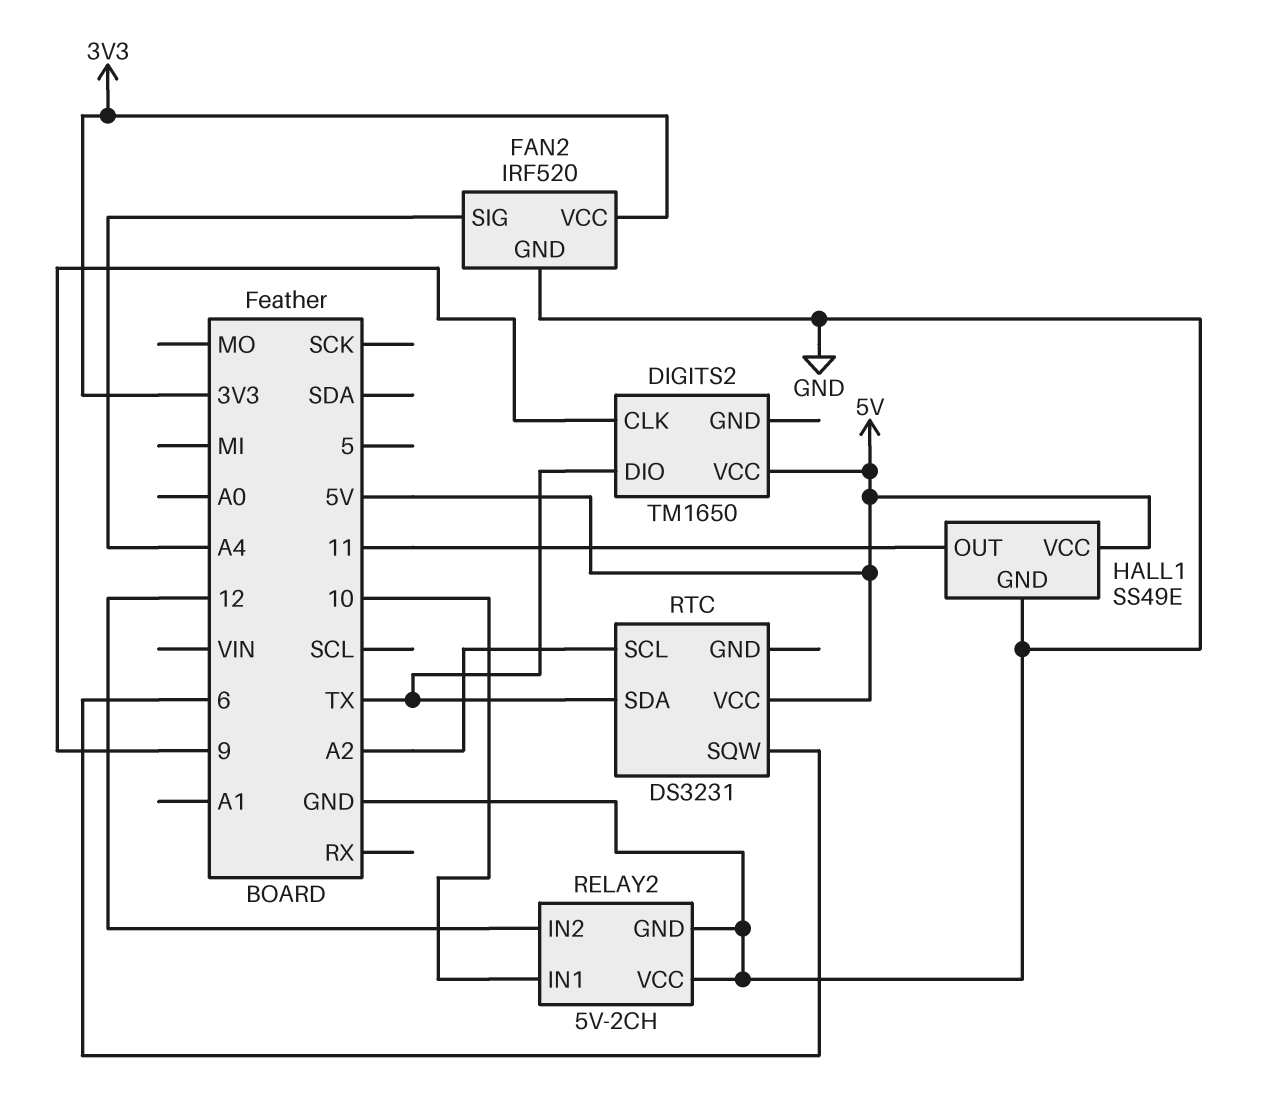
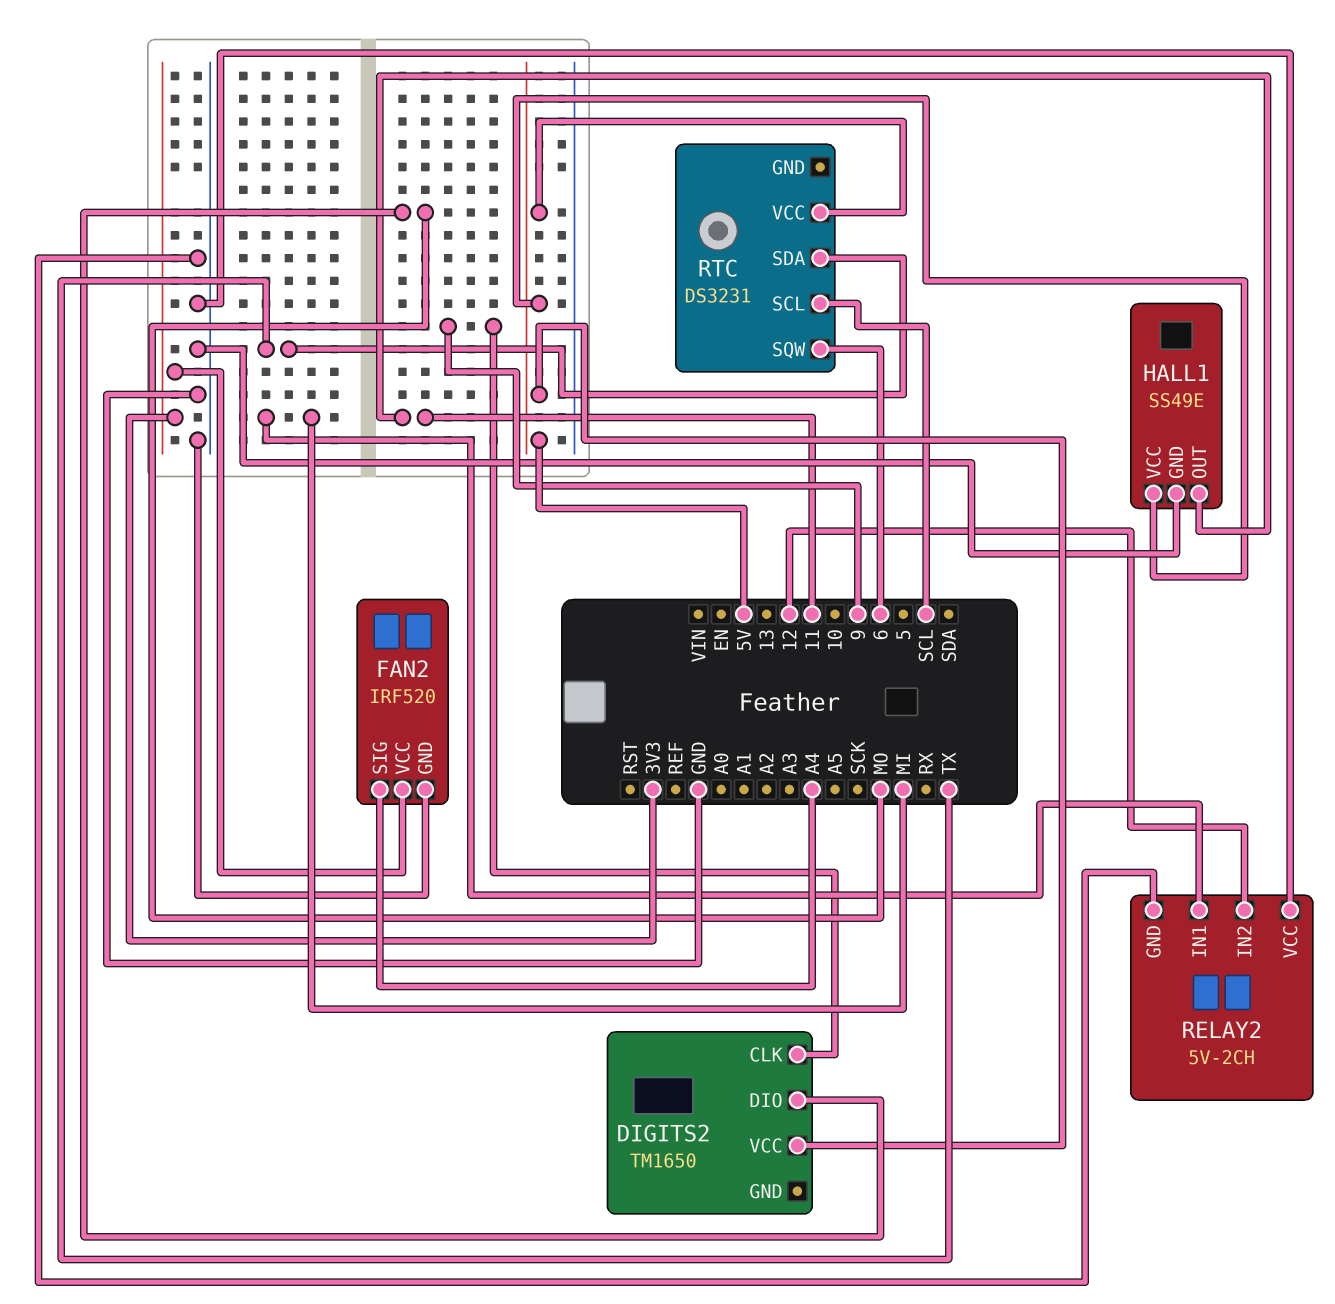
DIGITS2 pin DIO: TX -> MO
RELAY2 pin IN1: 10 -> MI
RTC pin SCL: A2 -> SCL

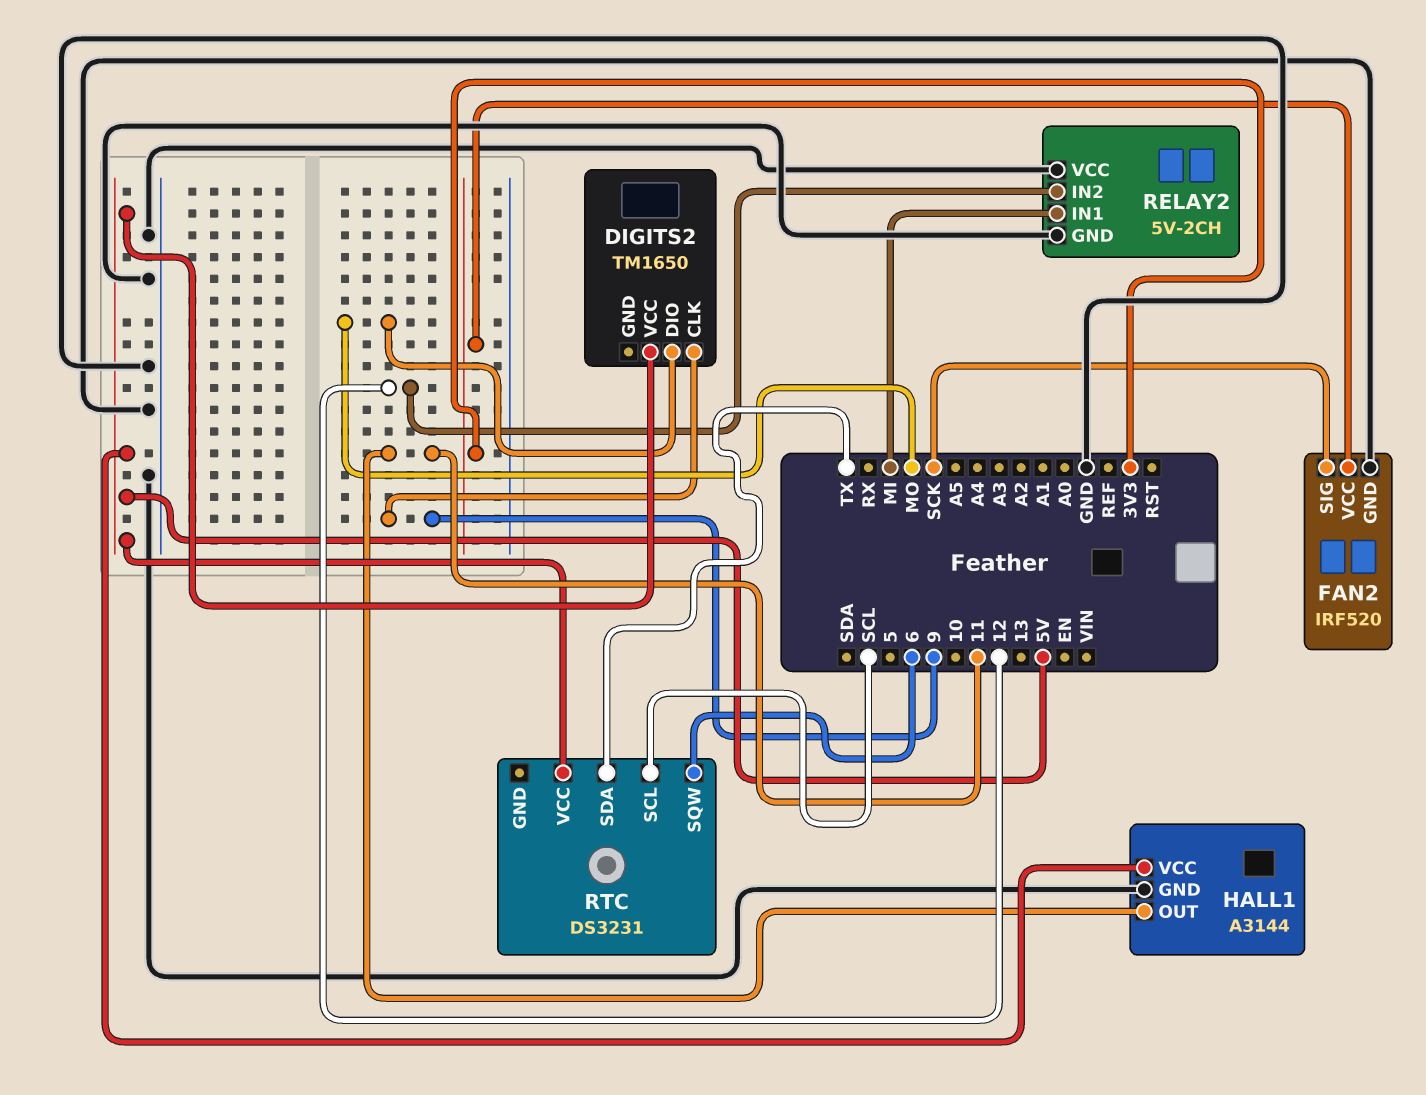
FAN2 pin SIG: A4 -> SCK
HALL1: SS49E -> A3144

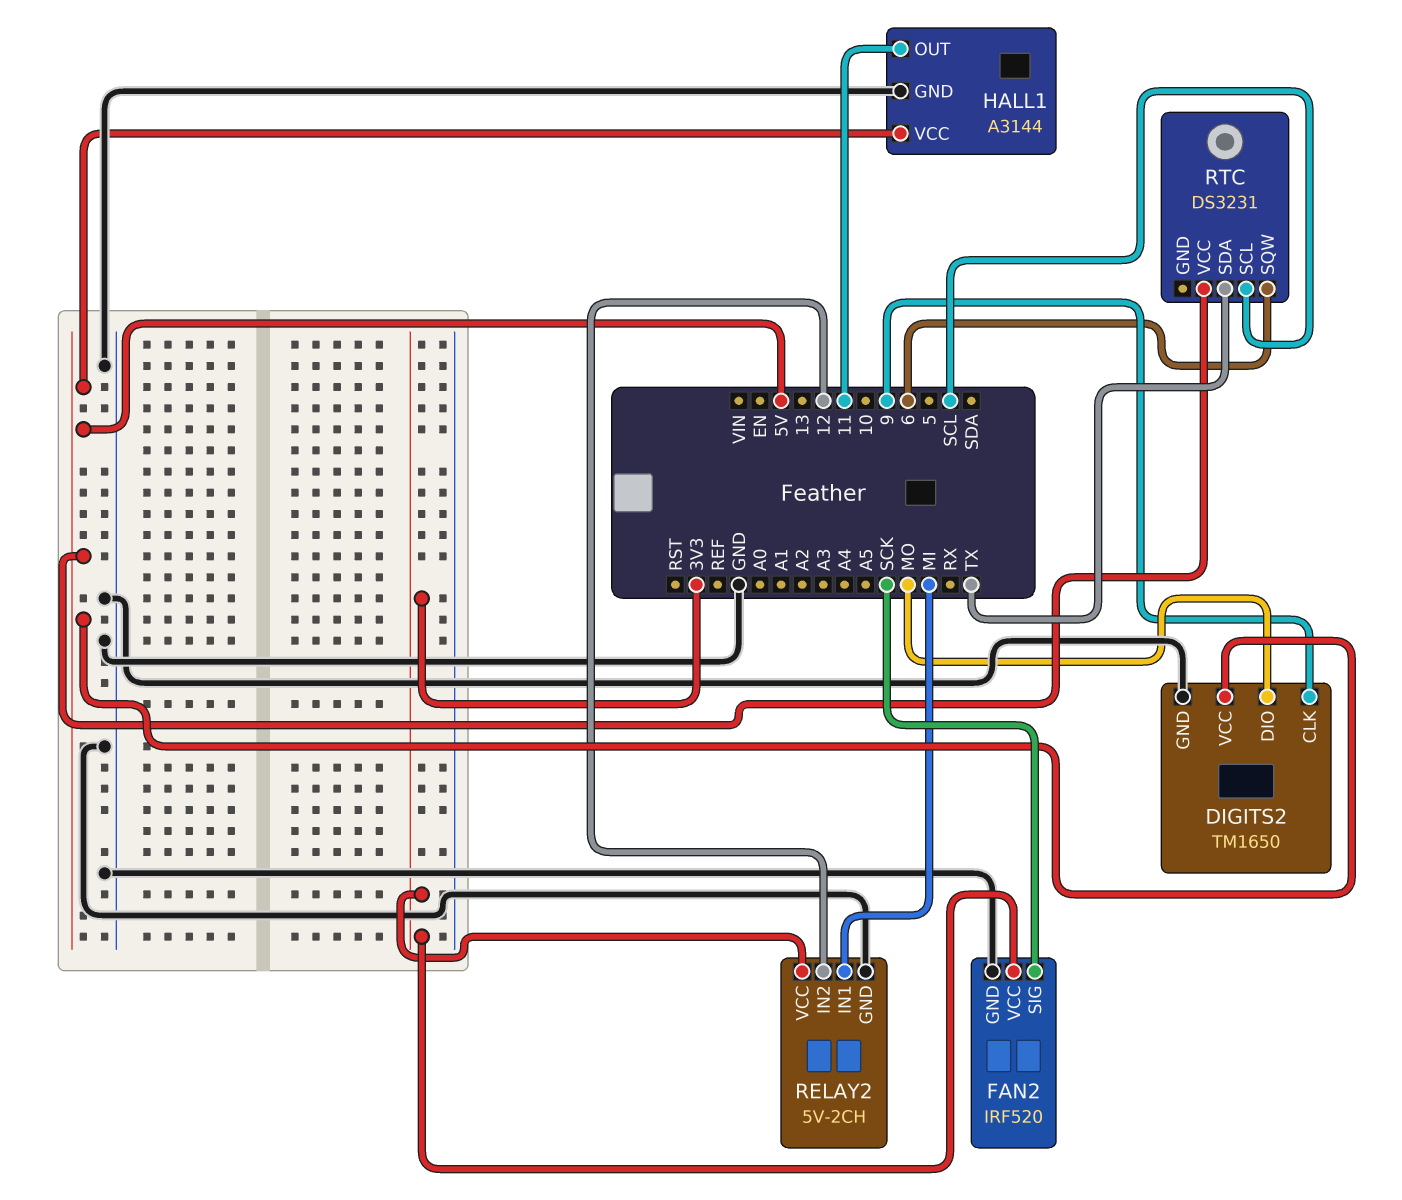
DIGITS2 pin GND: none -> GND
RELAY2 pin VCC: GND -> 3V3

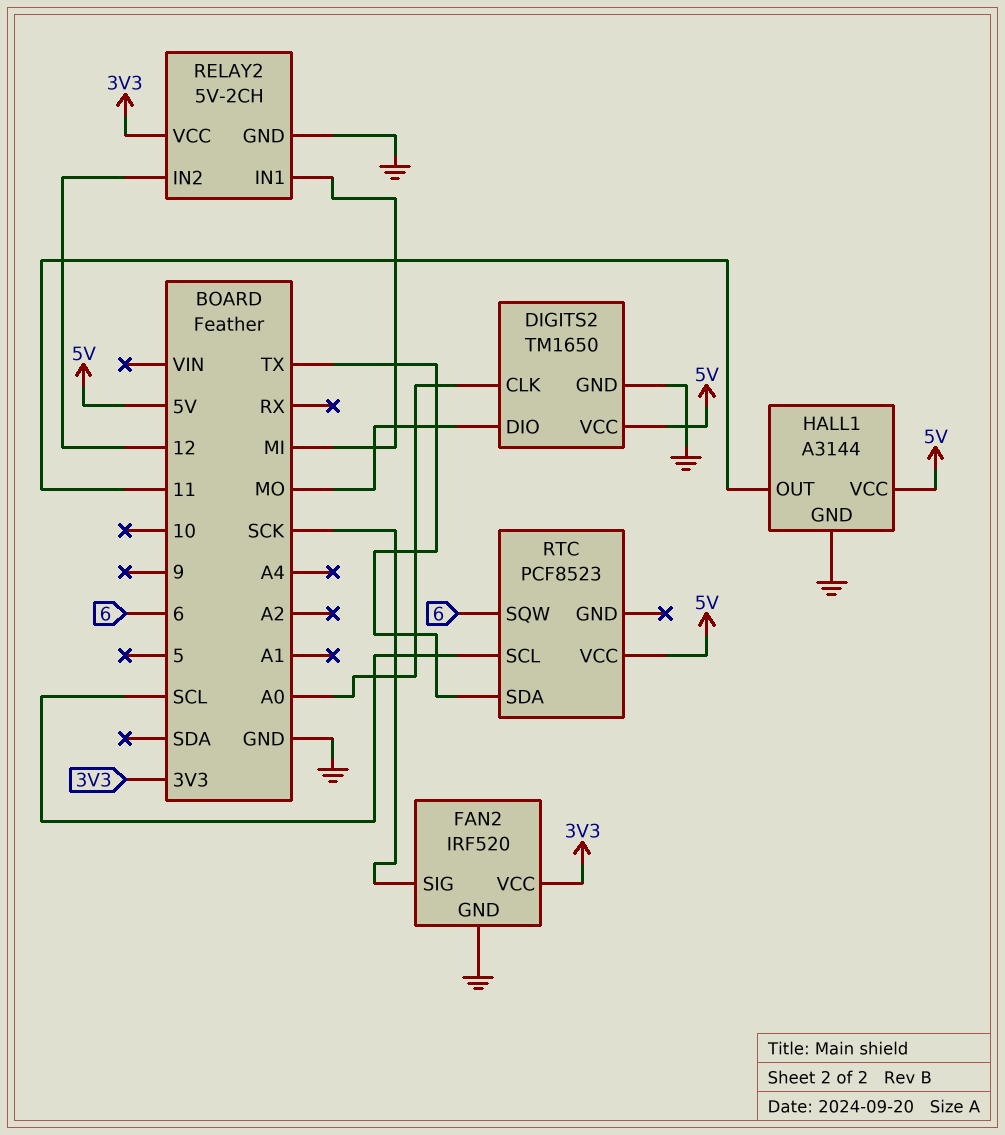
DIGITS2 pin CLK: 9 -> A0
RTC: DS3231 -> PCF8523

